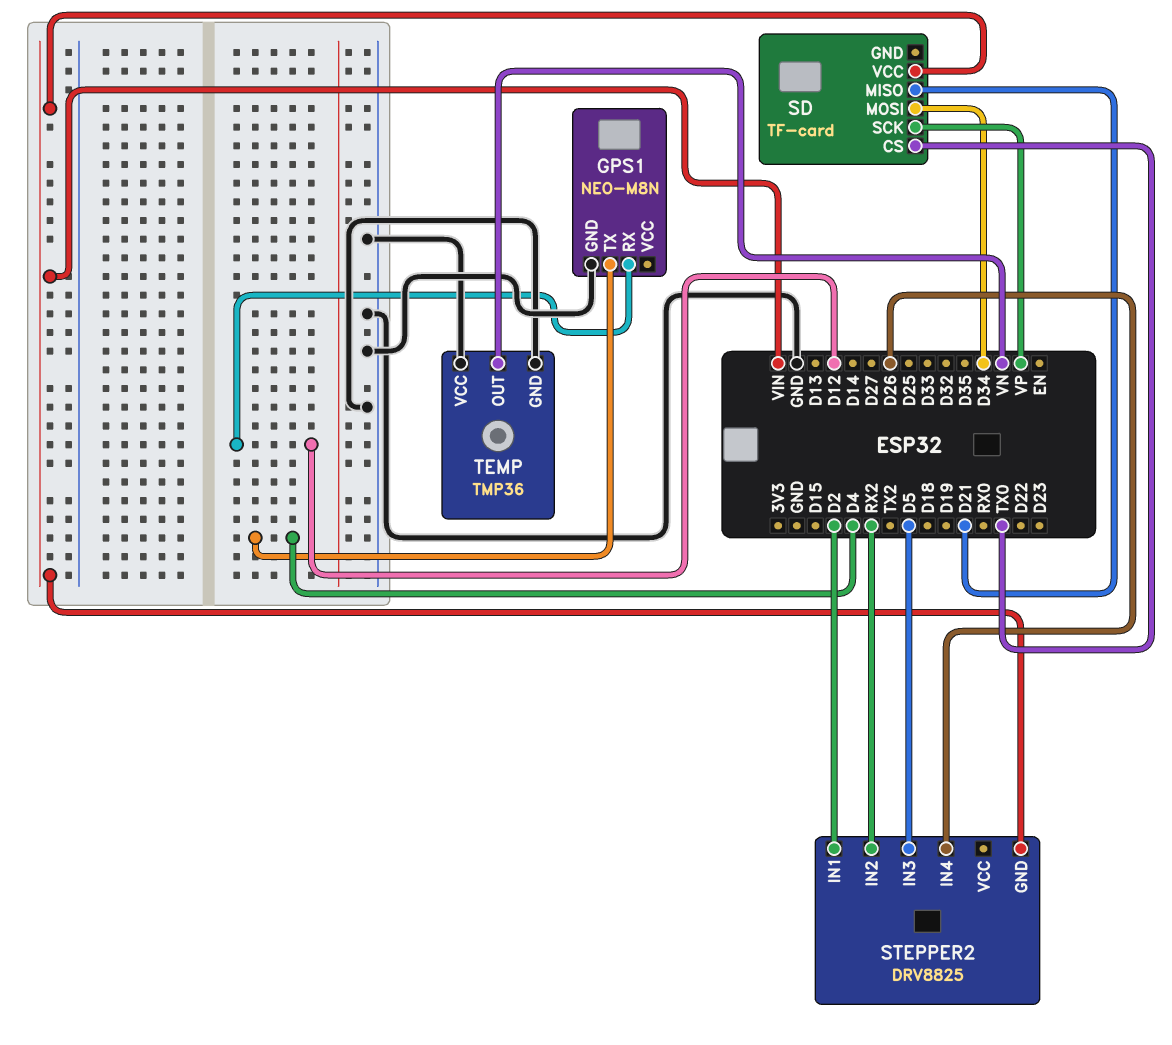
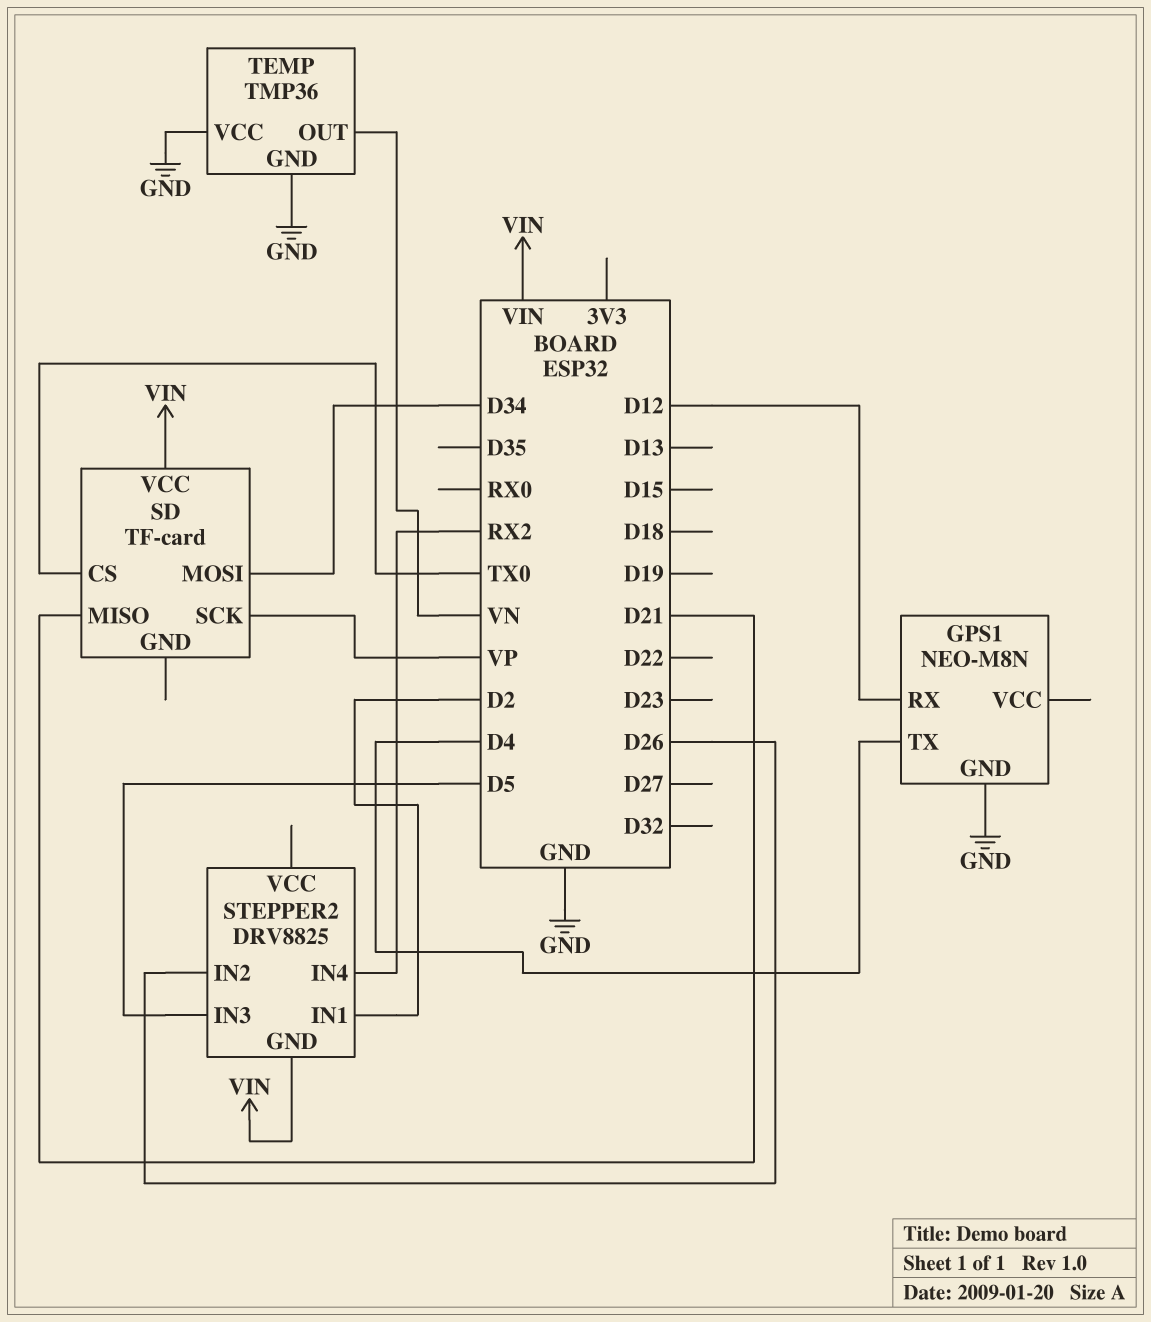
STEPPER2 pin IN2: RX2 -> D26
STEPPER2 pin IN4: D26 -> RX2

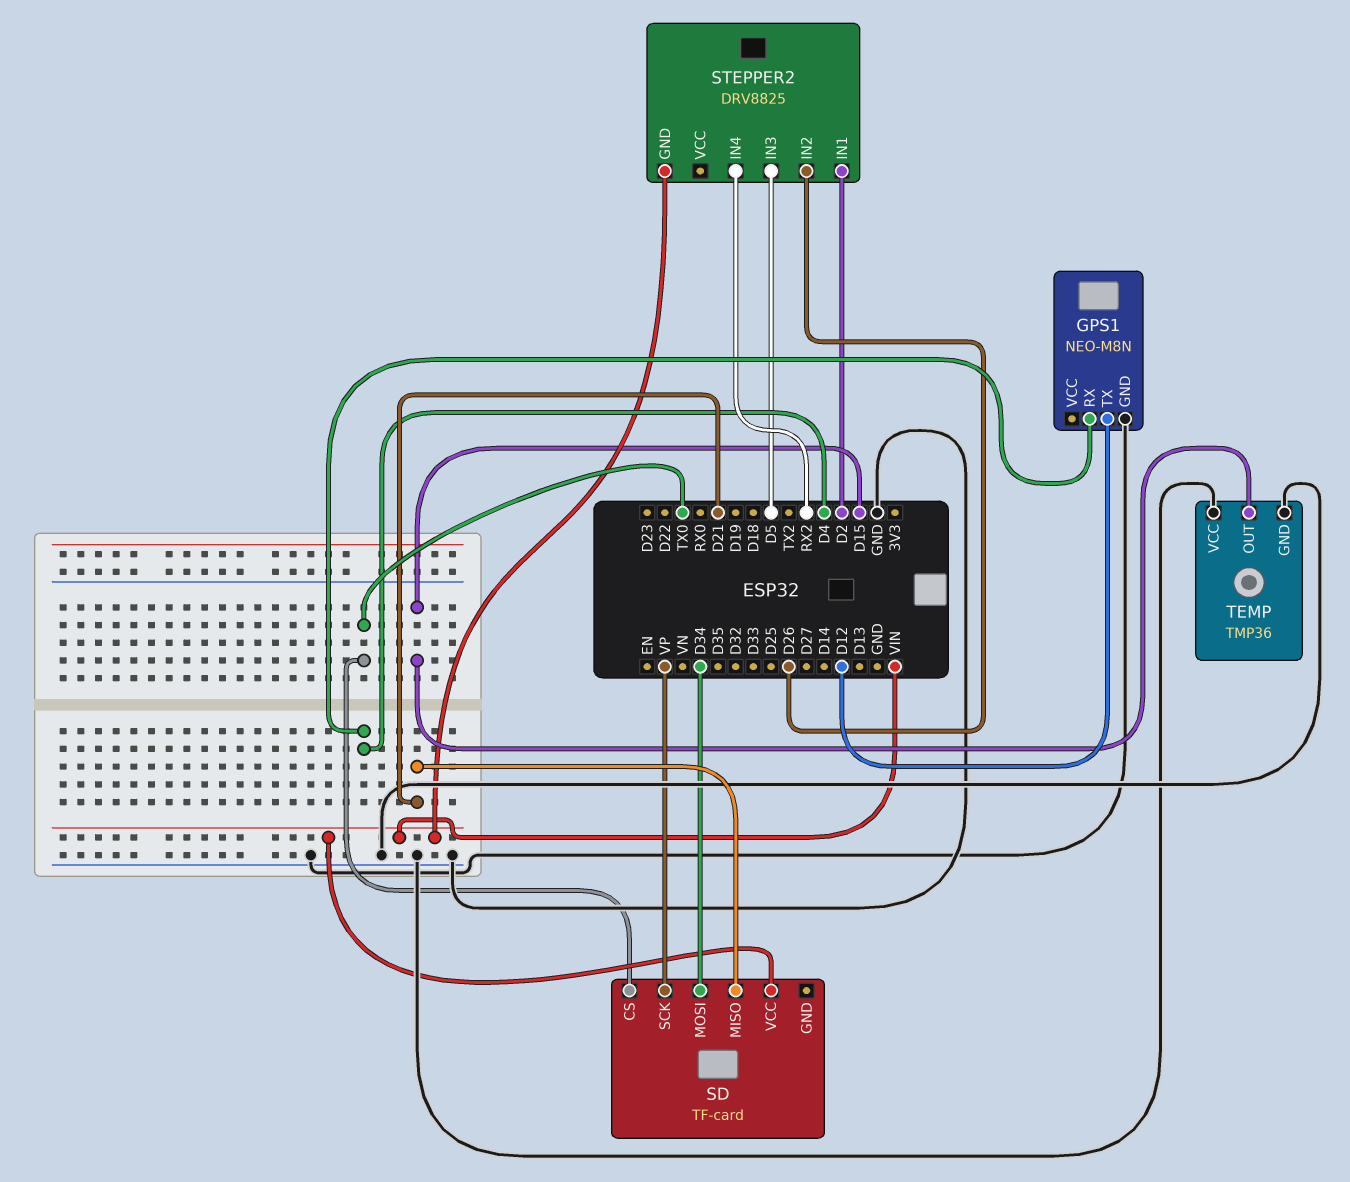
GPS1 pin RX: D12 -> D4
GPS1 pin TX: D4 -> D12
TEMP pin OUT: VN -> D15

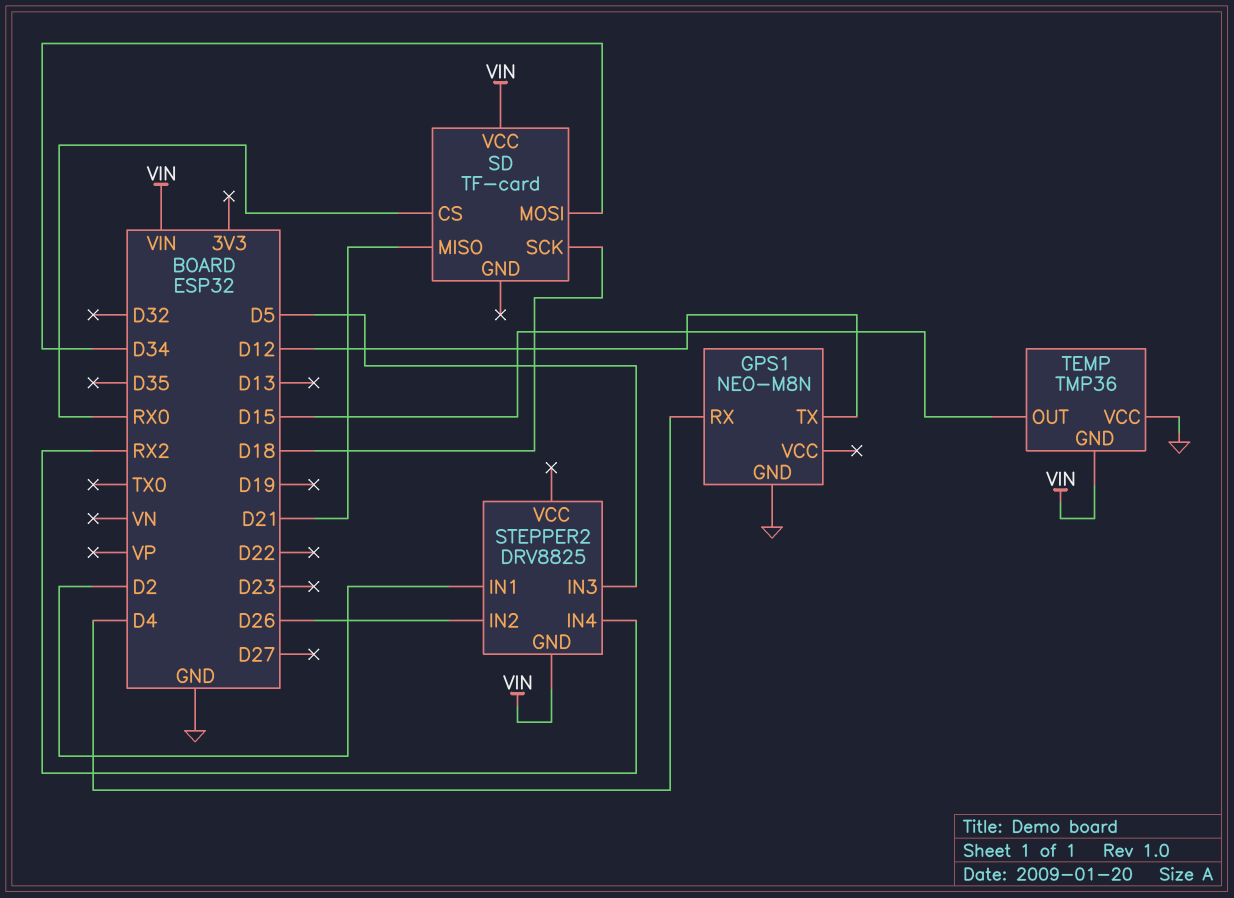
SD pin CS: TX0 -> RX0
SD pin SCK: VP -> D18
TEMP pin GND: GND -> VIN

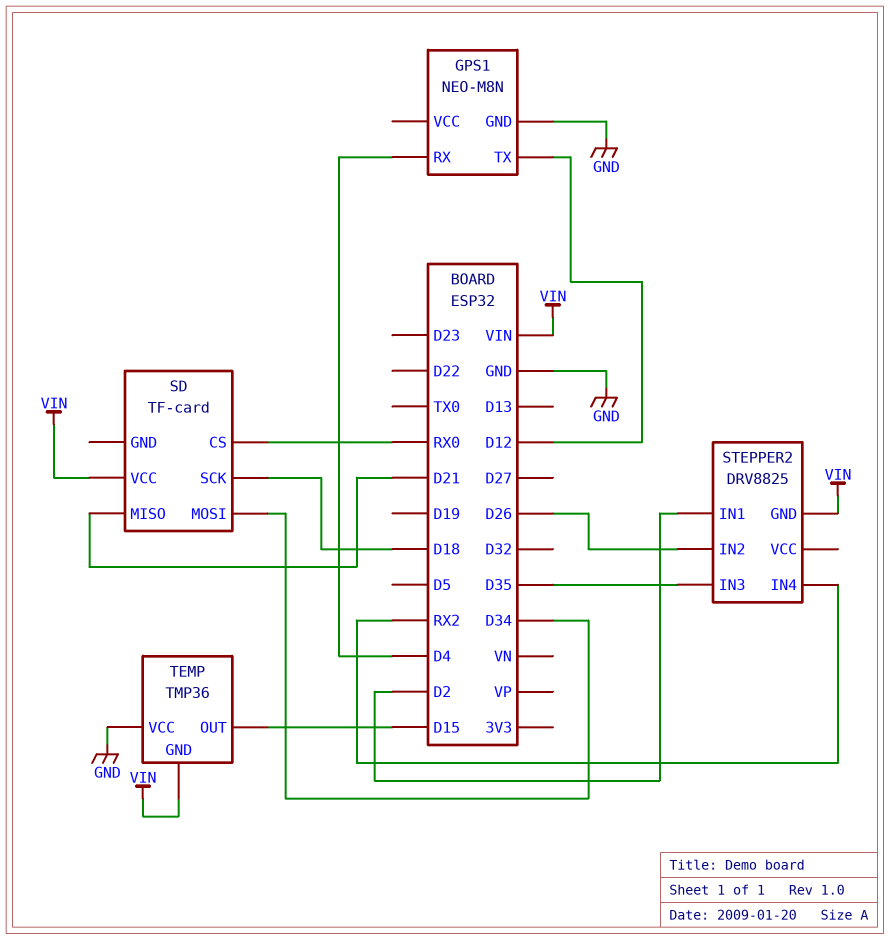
STEPPER2 pin IN3: D5 -> D35

